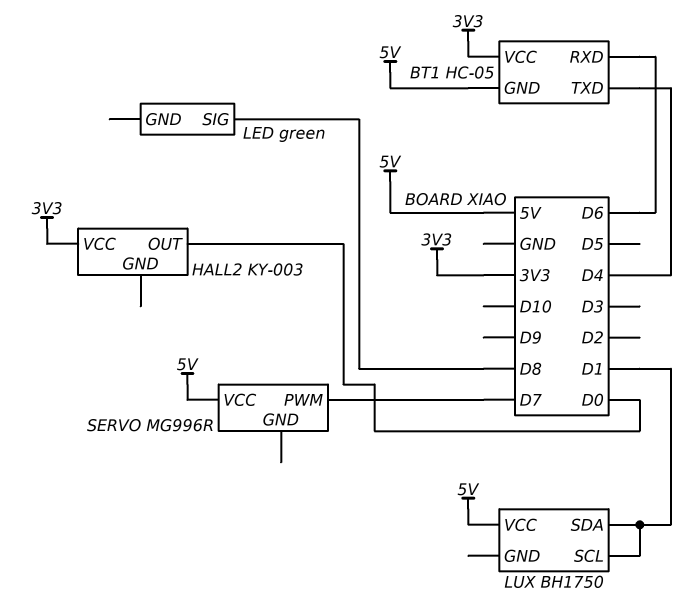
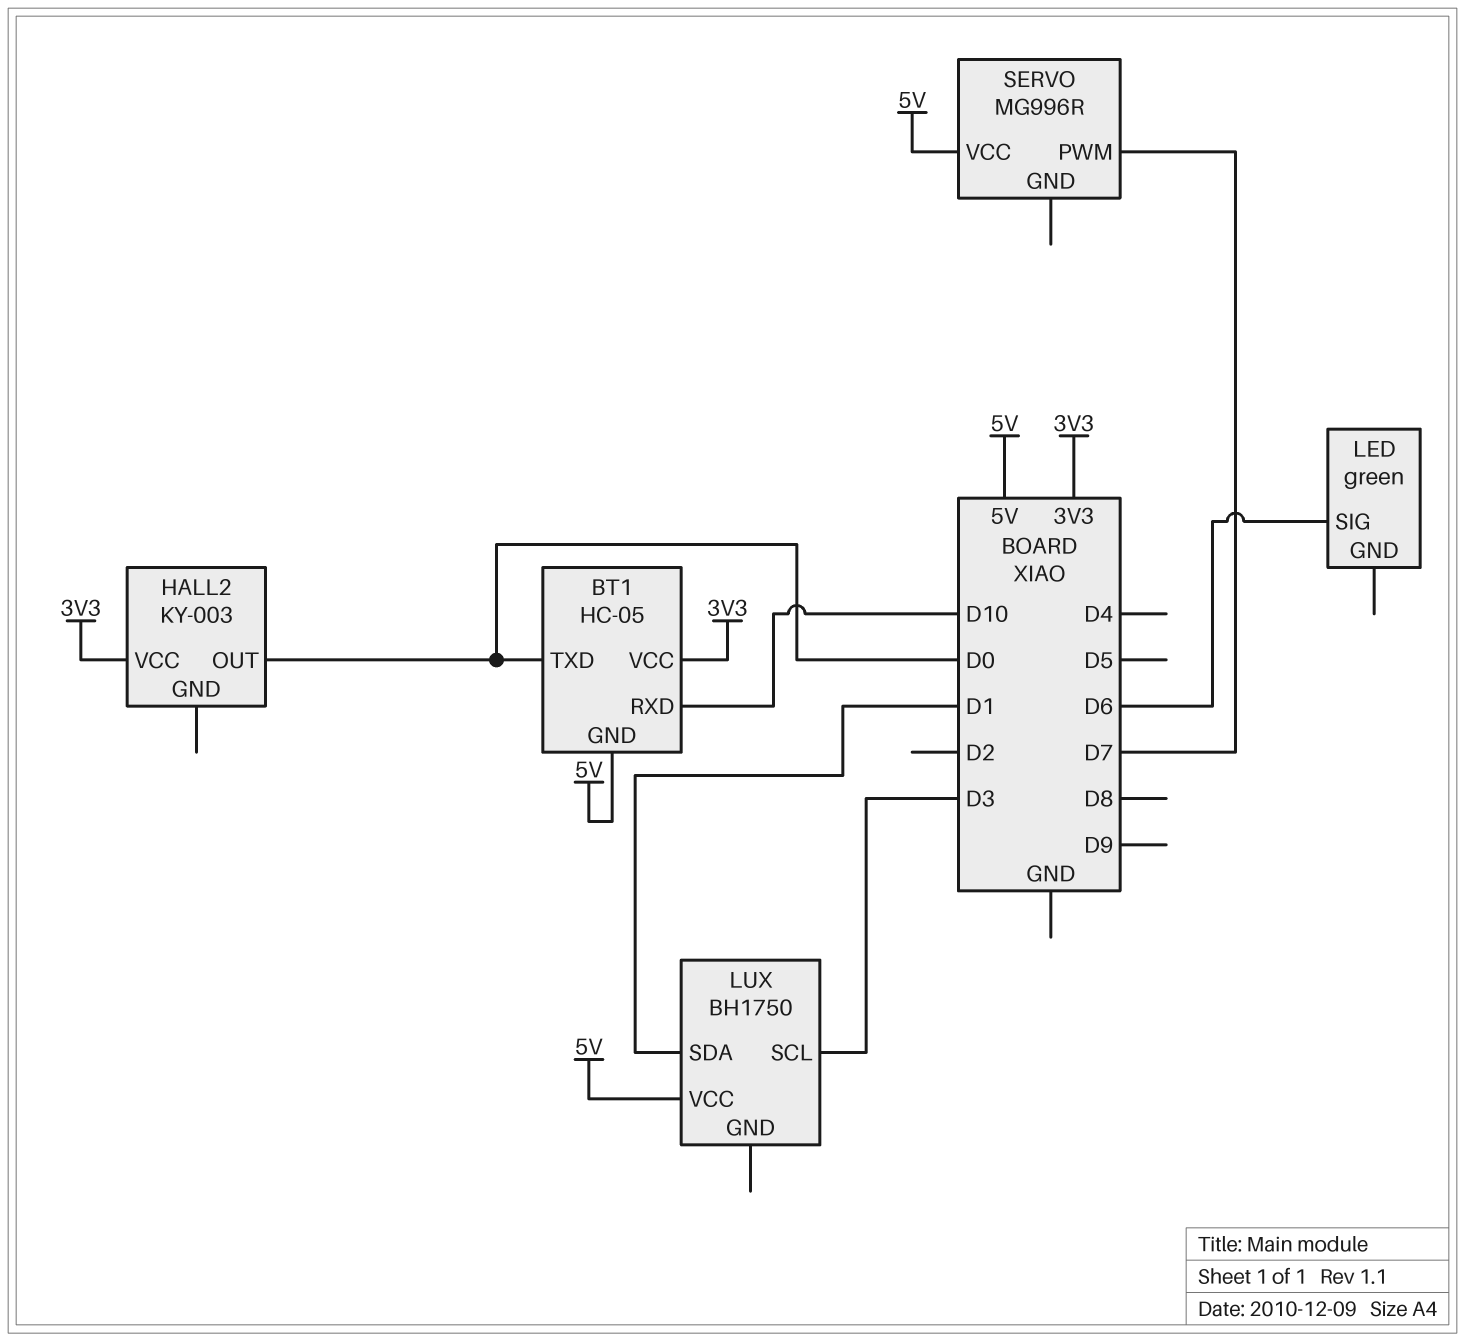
BT1 pin RXD: D6 -> D10
BT1 pin TXD: D4 -> D0
LED pin SIG: D8 -> D6
LUX pin SCL: D1 -> D3

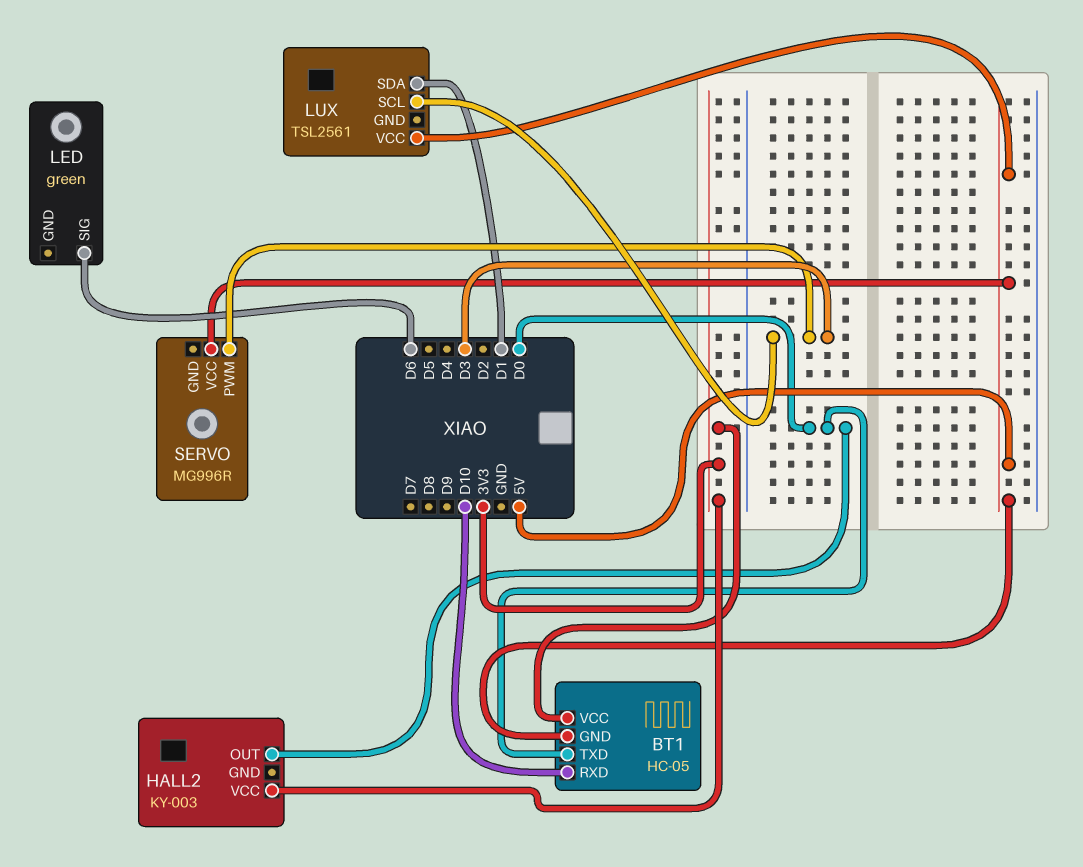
LUX: BH1750 -> TSL2561
SERVO pin PWM: D7 -> D3

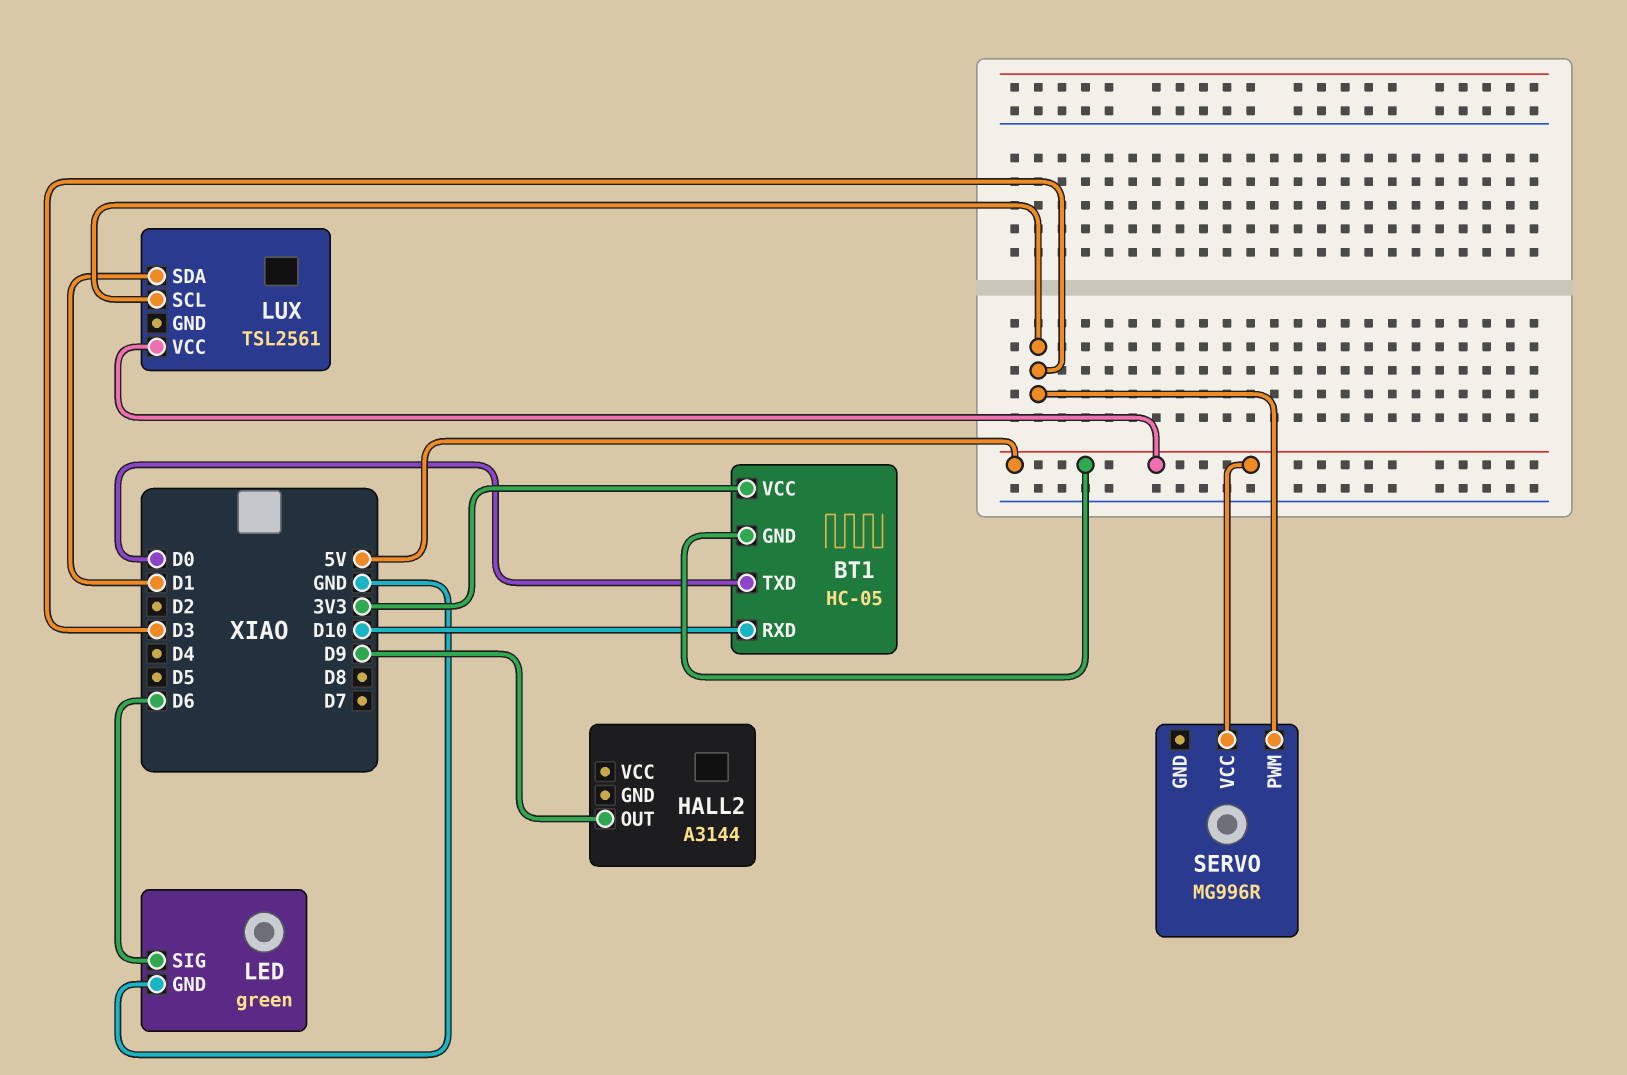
HALL2: KY-003 -> A3144
HALL2 pin OUT: D0 -> D9
HALL2 pin VCC: 3V3 -> none
LED pin GND: none -> GND

